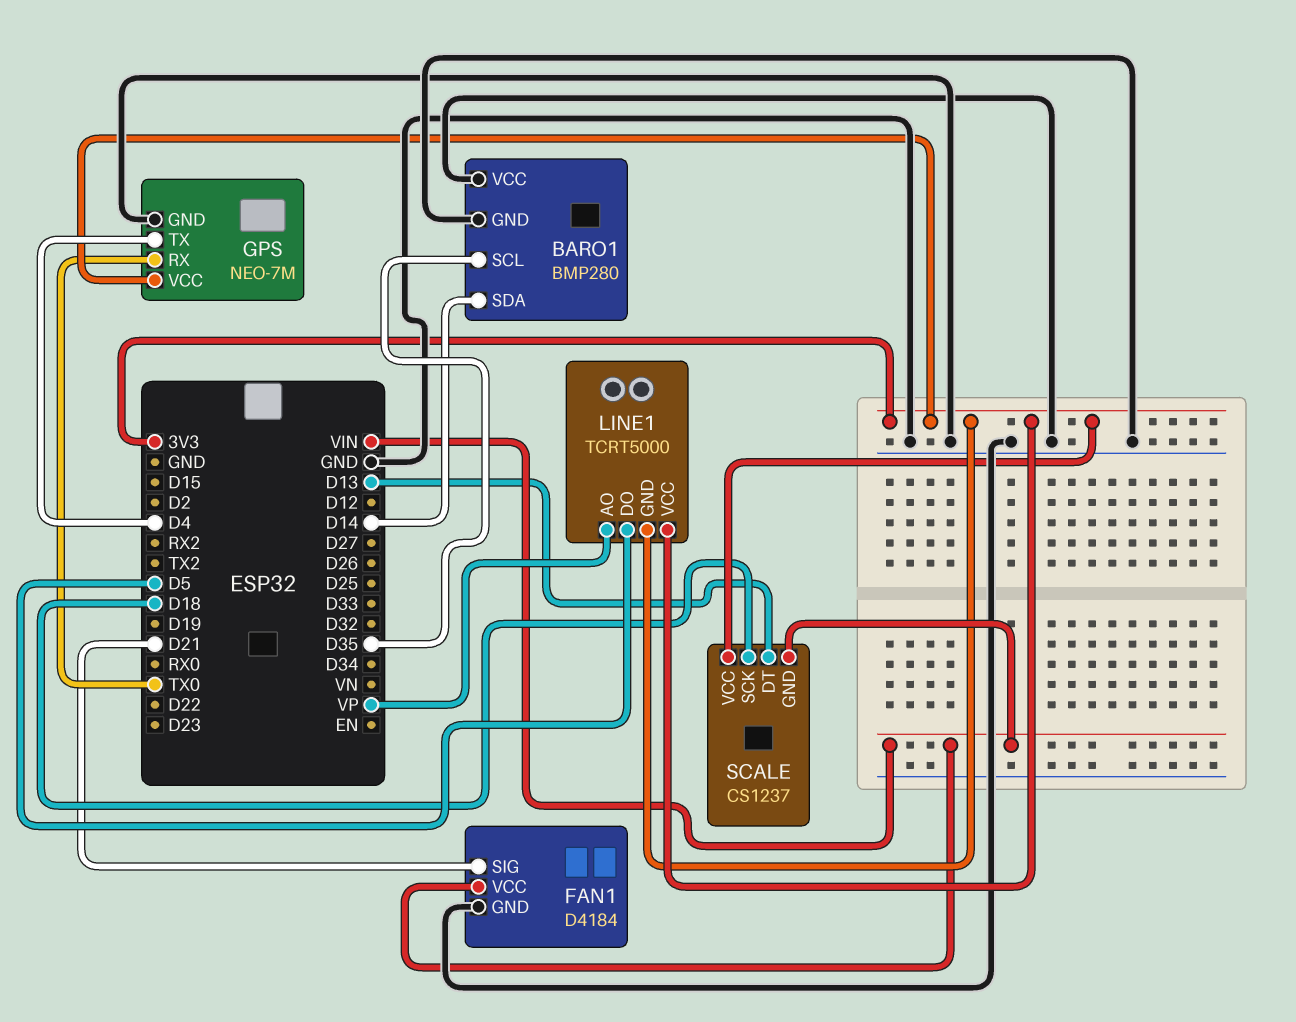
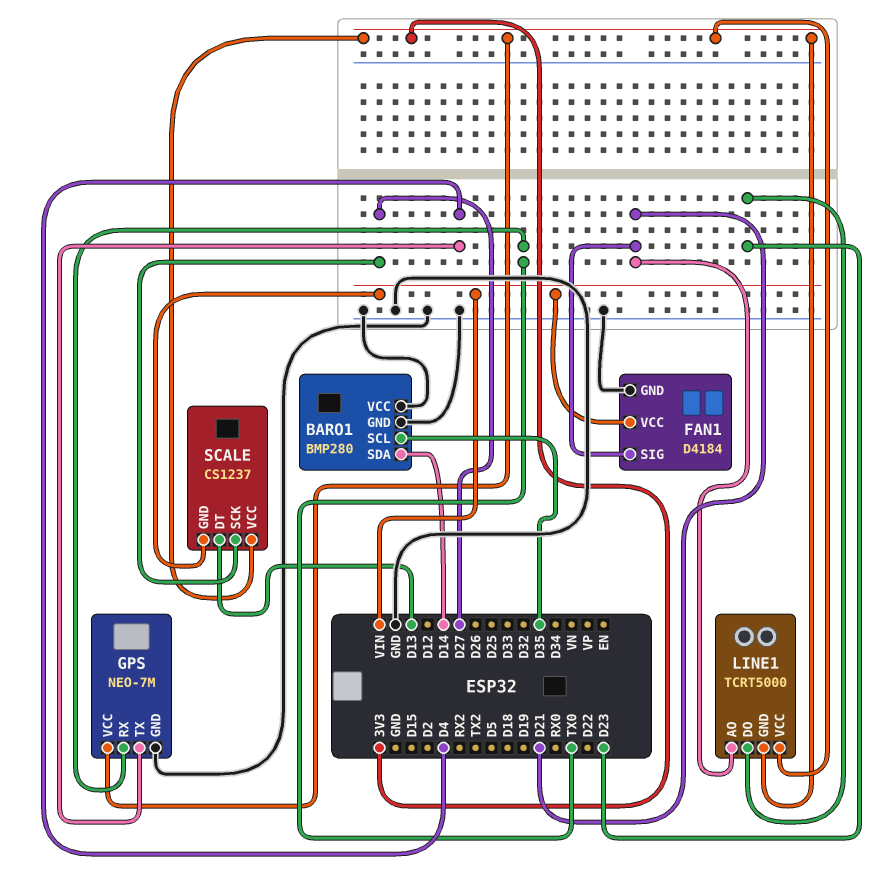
LINE1 pin AO: VP -> D21
LINE1 pin DO: D5 -> D23
SCALE pin SCK: D18 -> D27

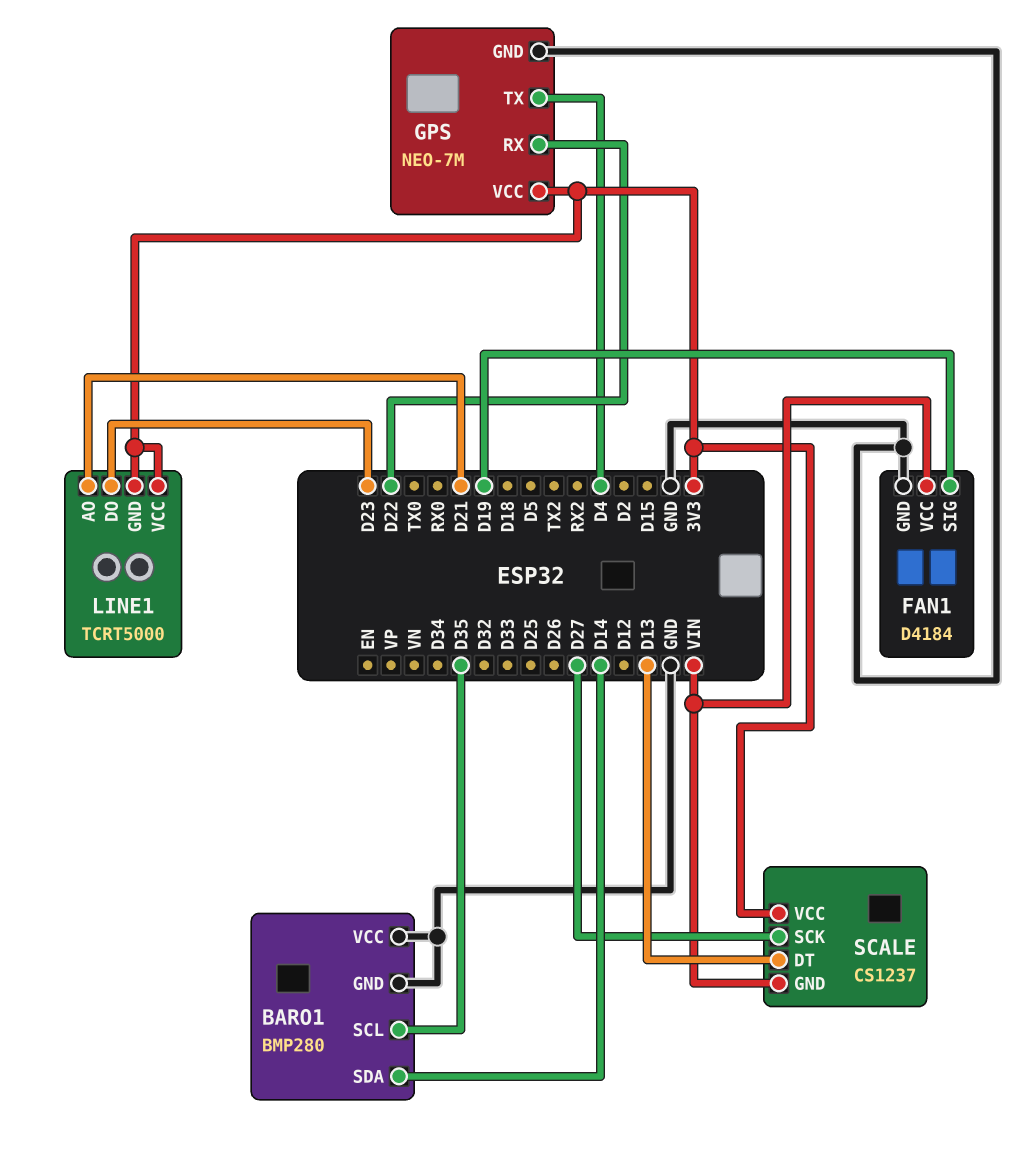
FAN1 pin SIG: D21 -> D19
GPS pin RX: TX0 -> D22

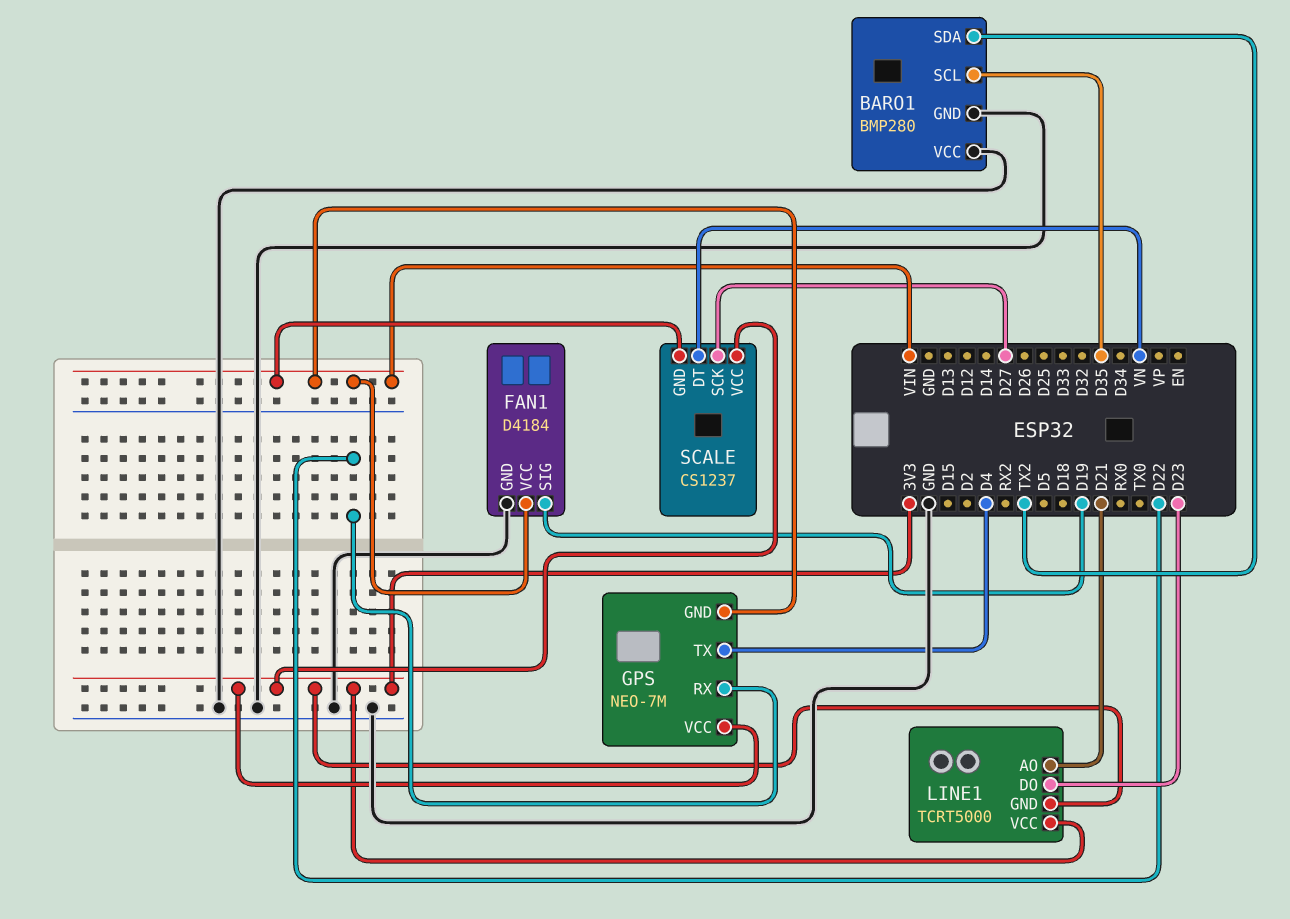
BARO1 pin SDA: D14 -> TX2
GPS pin GND: GND -> VIN
SCALE pin DT: D13 -> VN

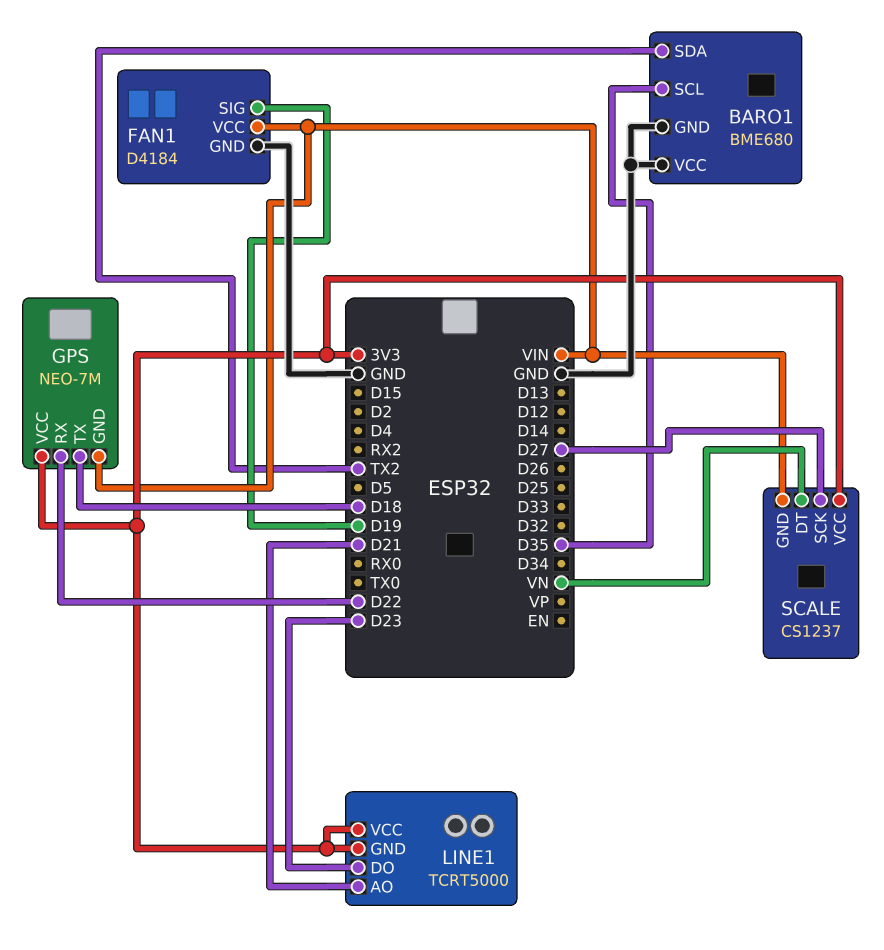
BARO1: BMP280 -> BME680
GPS pin TX: D4 -> D18

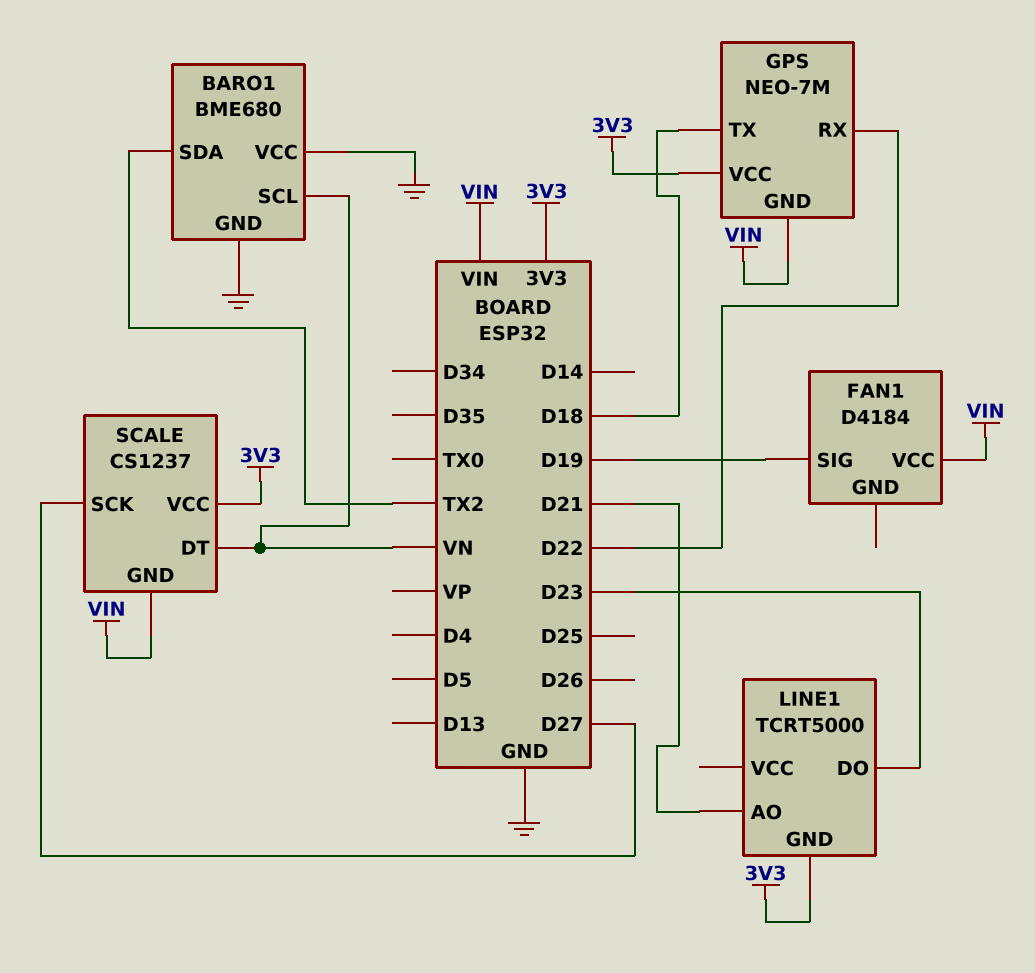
BARO1 pin SCL: D35 -> VN
FAN1 pin GND: GND -> none
LINE1 pin VCC: 3V3 -> none

